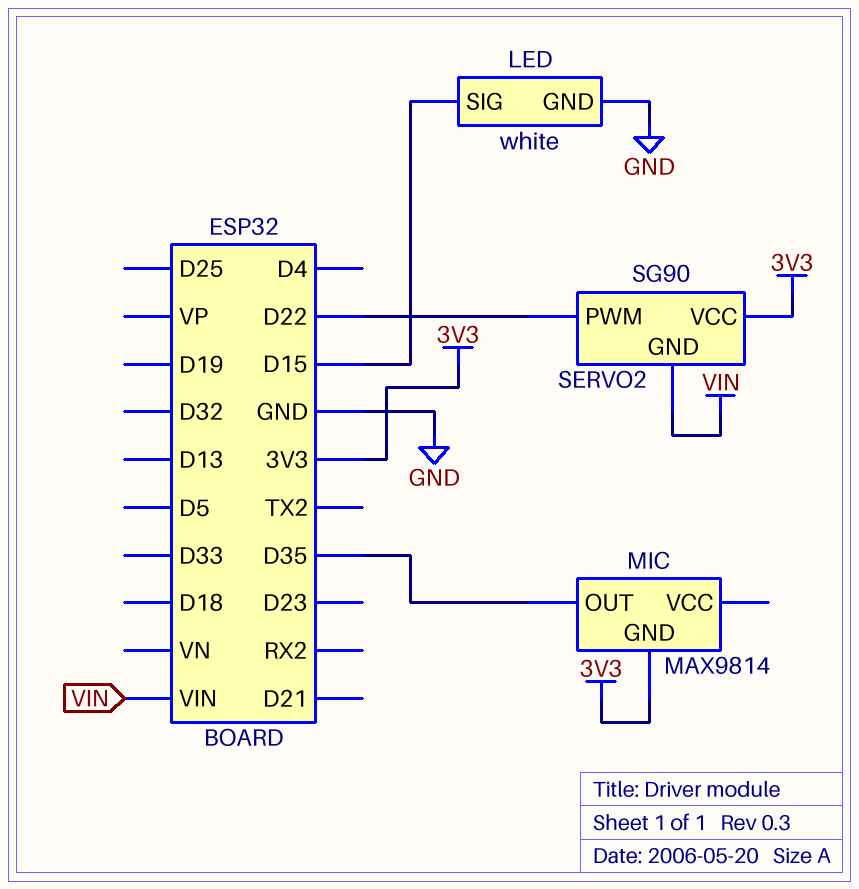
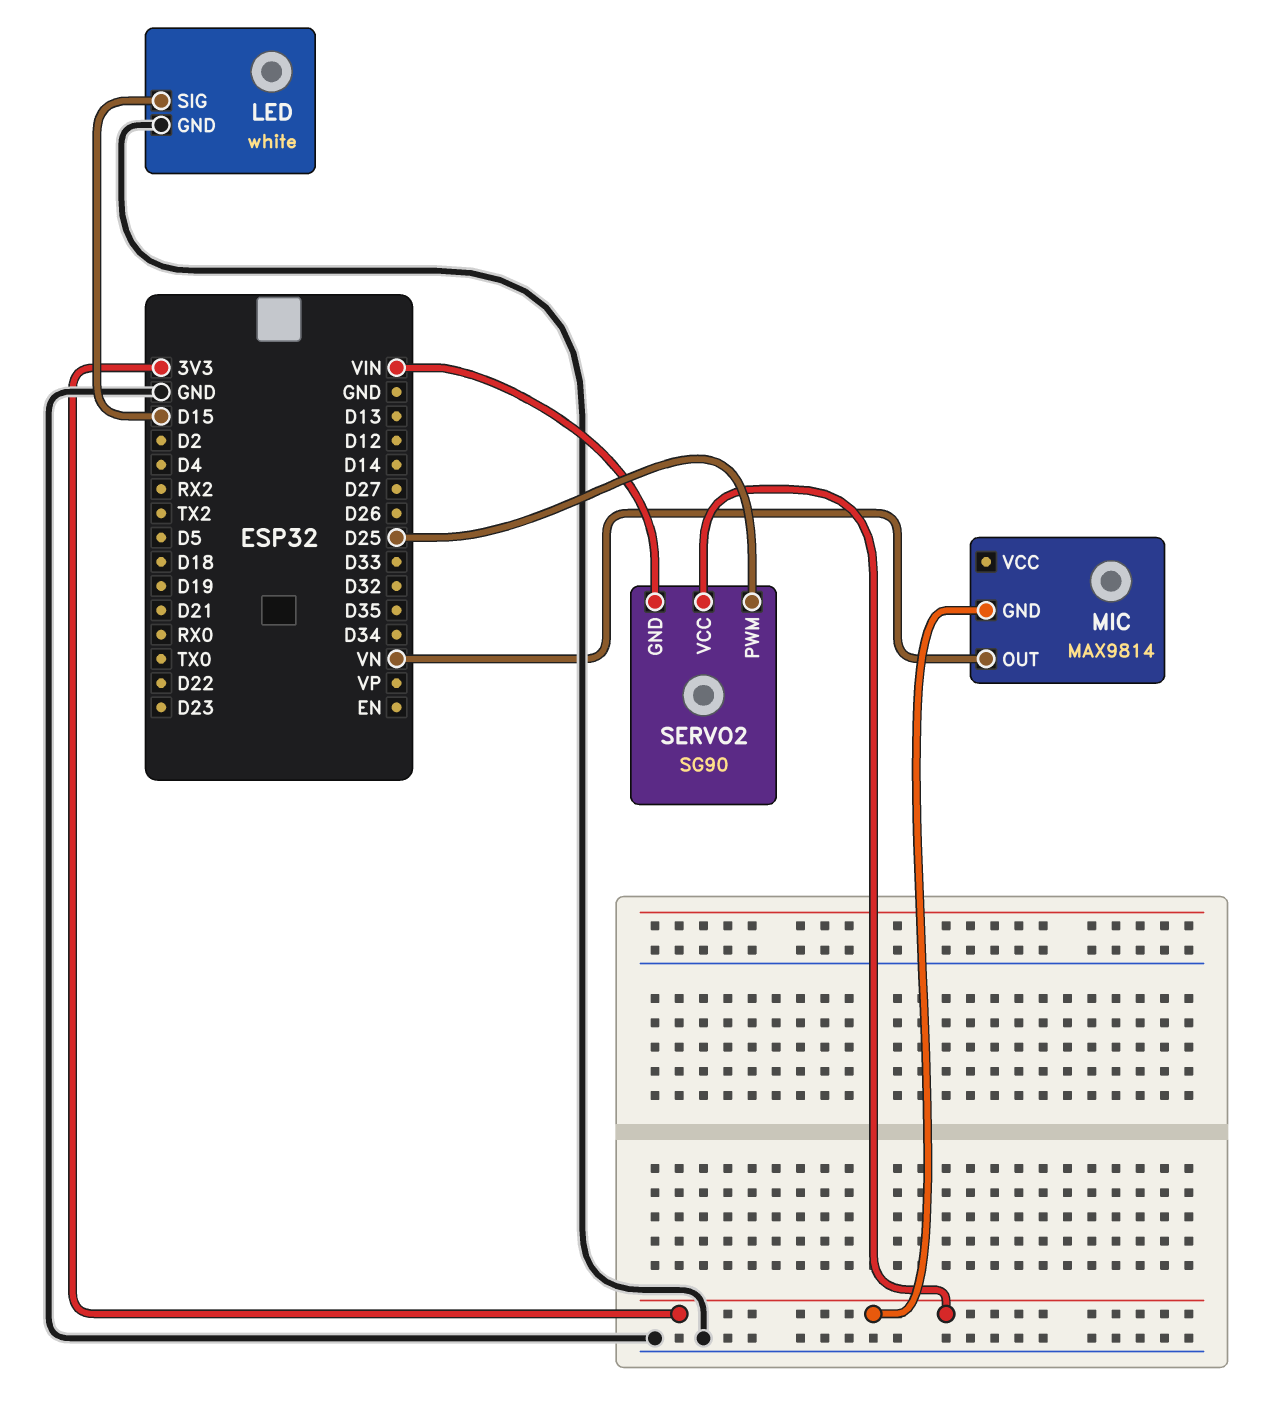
MIC pin OUT: D35 -> VN
SERVO2 pin PWM: D22 -> D25

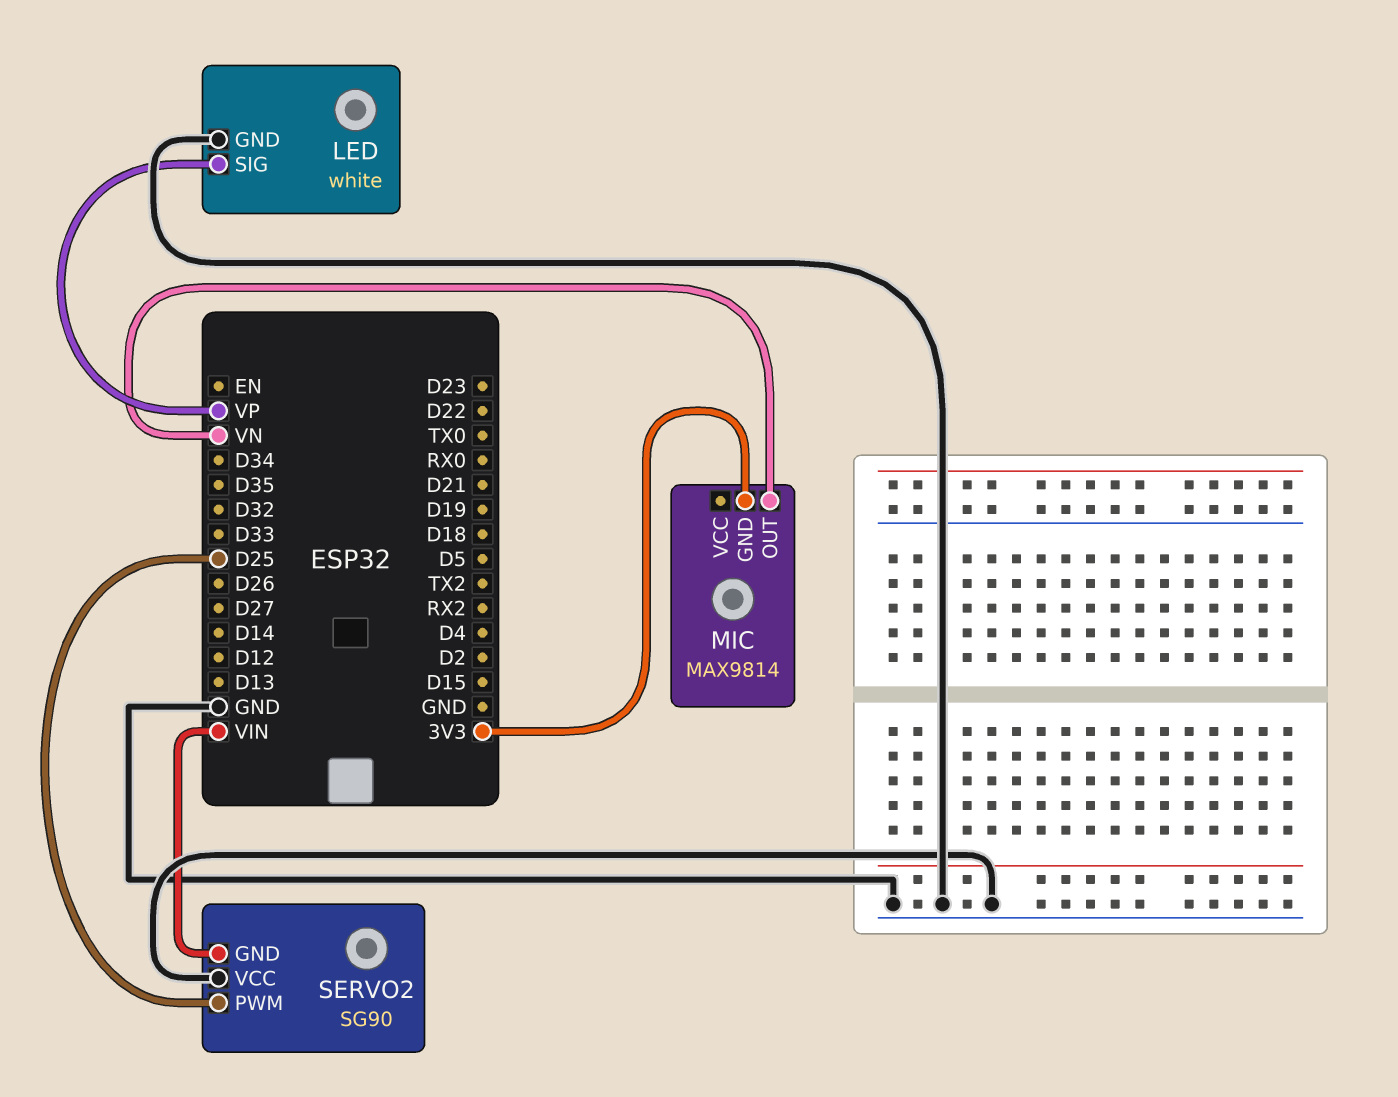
LED pin SIG: D15 -> VP
SERVO2 pin VCC: 3V3 -> GND

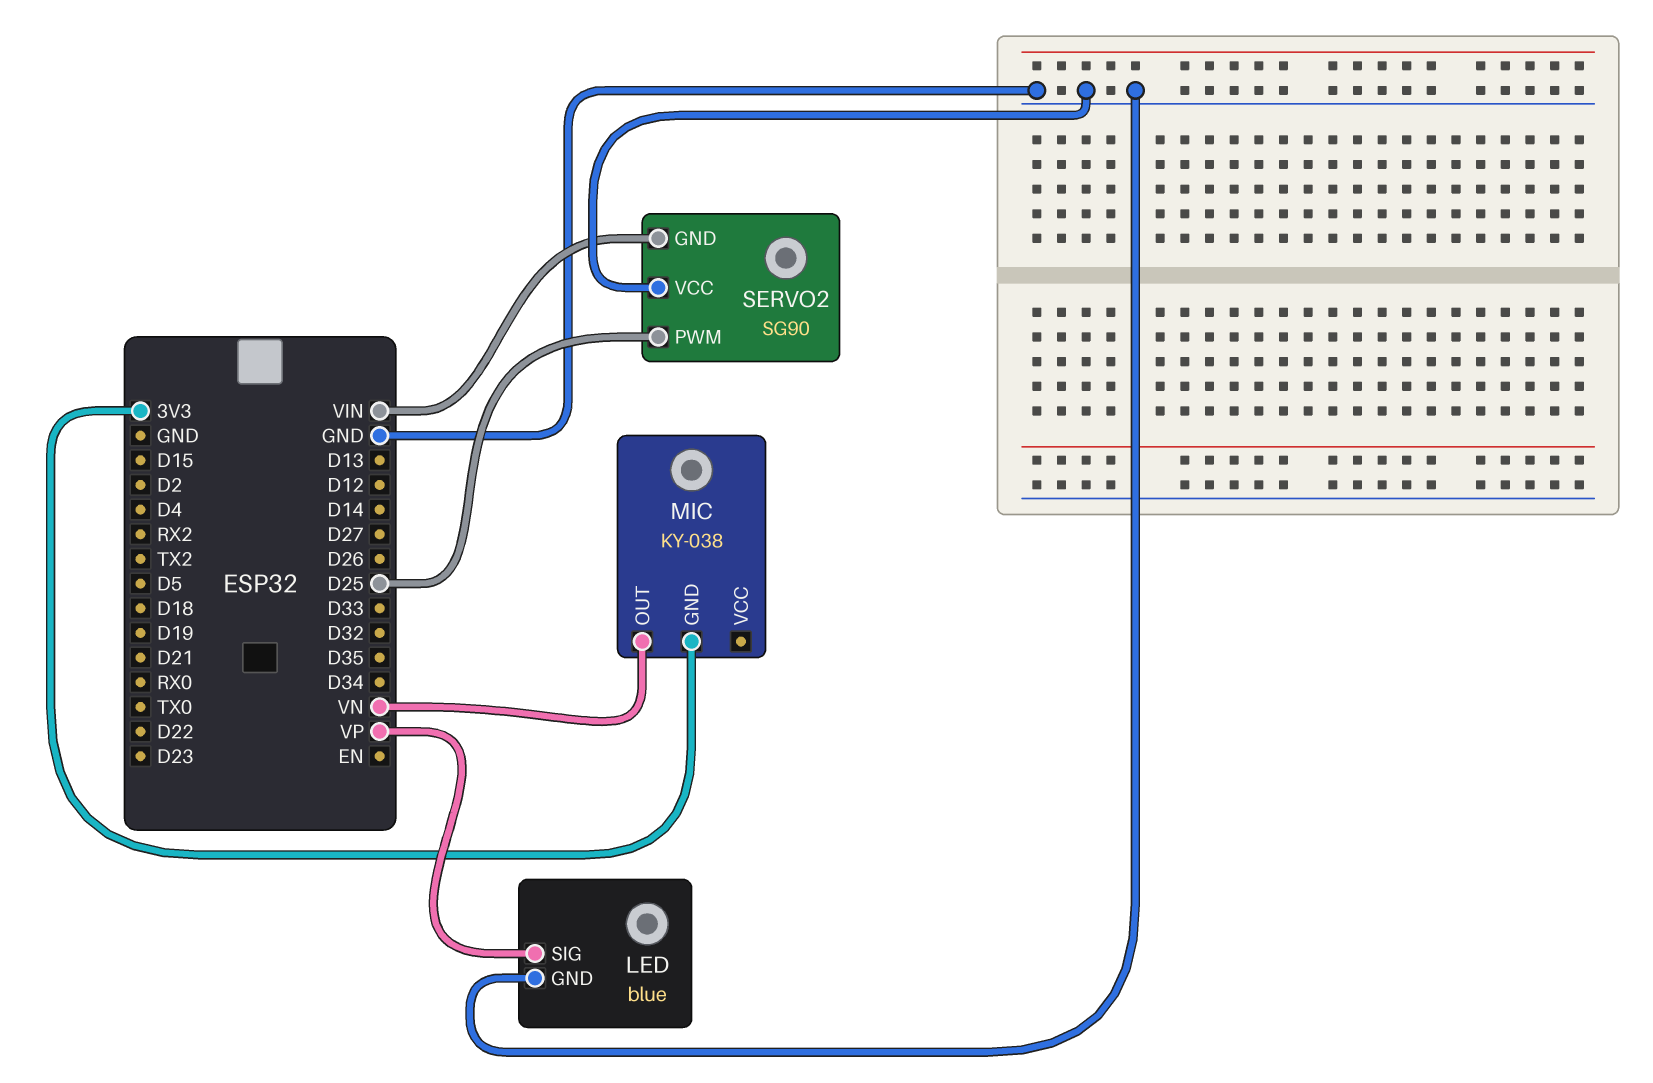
LED: white -> blue
MIC: MAX9814 -> KY-038

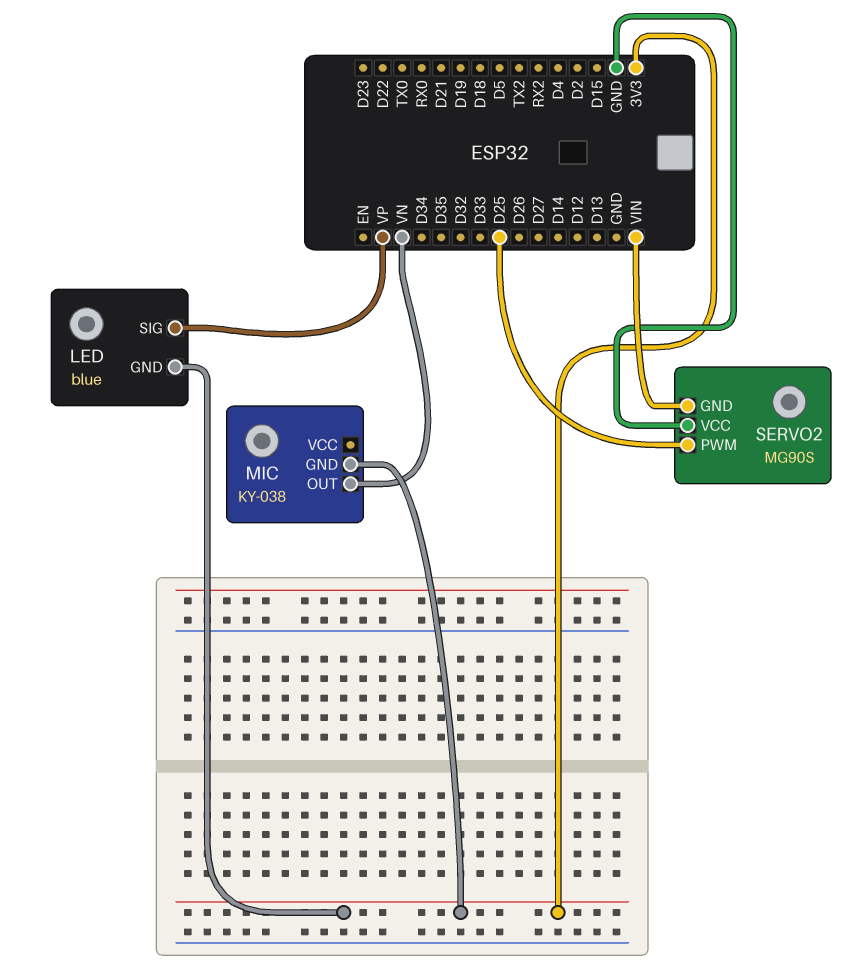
LED pin GND: GND -> 3V3
SERVO2: SG90 -> MG90S

